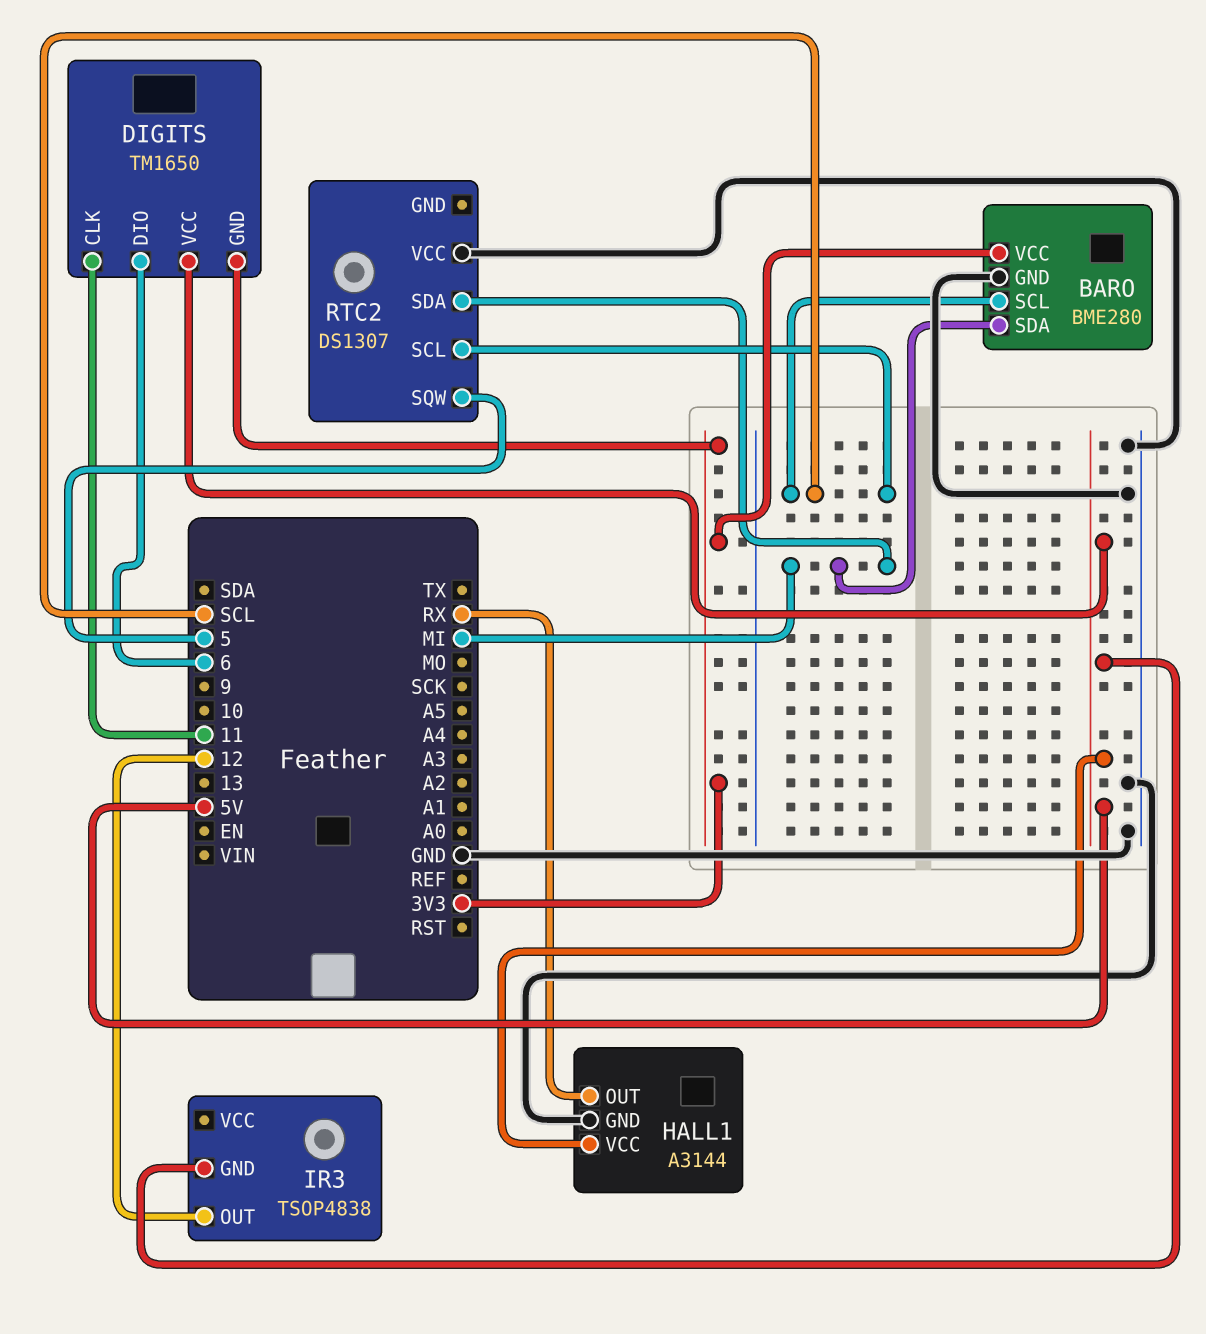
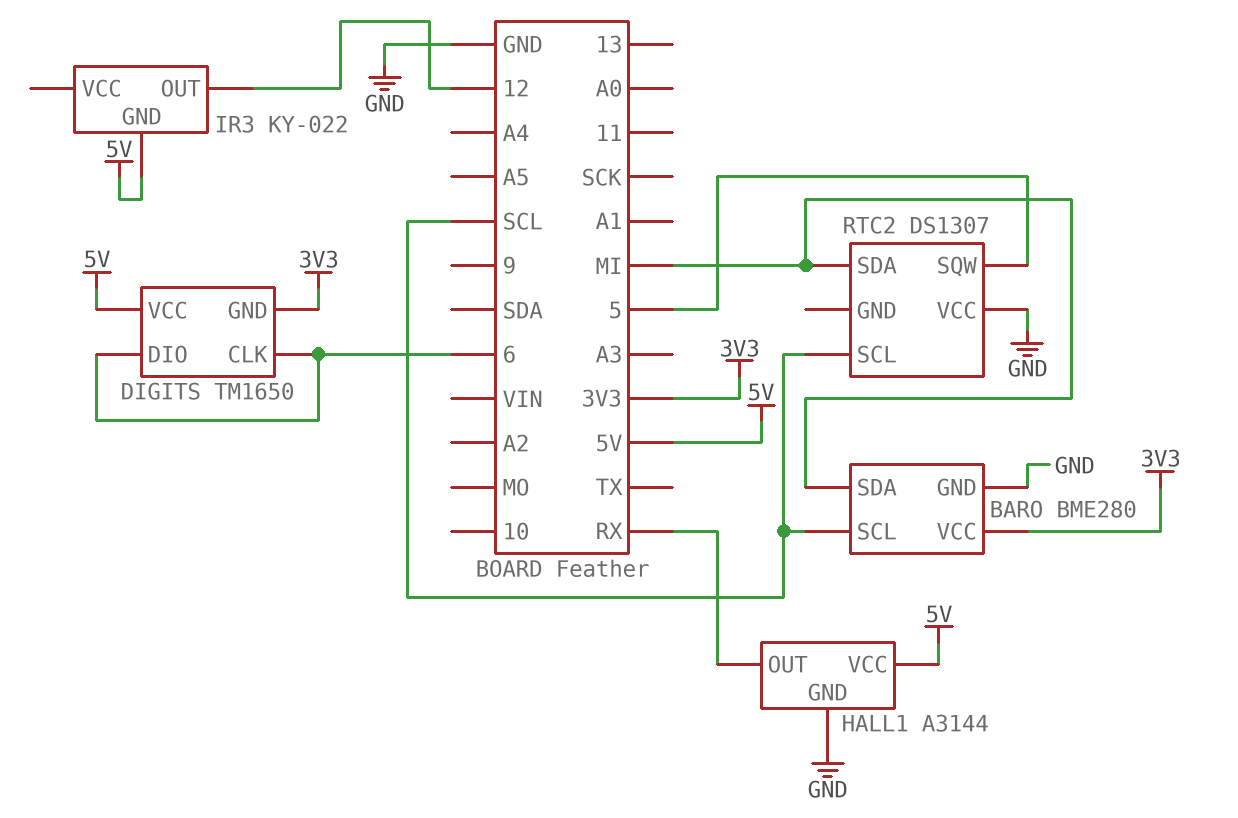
DIGITS pin CLK: 11 -> 6
IR3: TSOP4838 -> KY-022

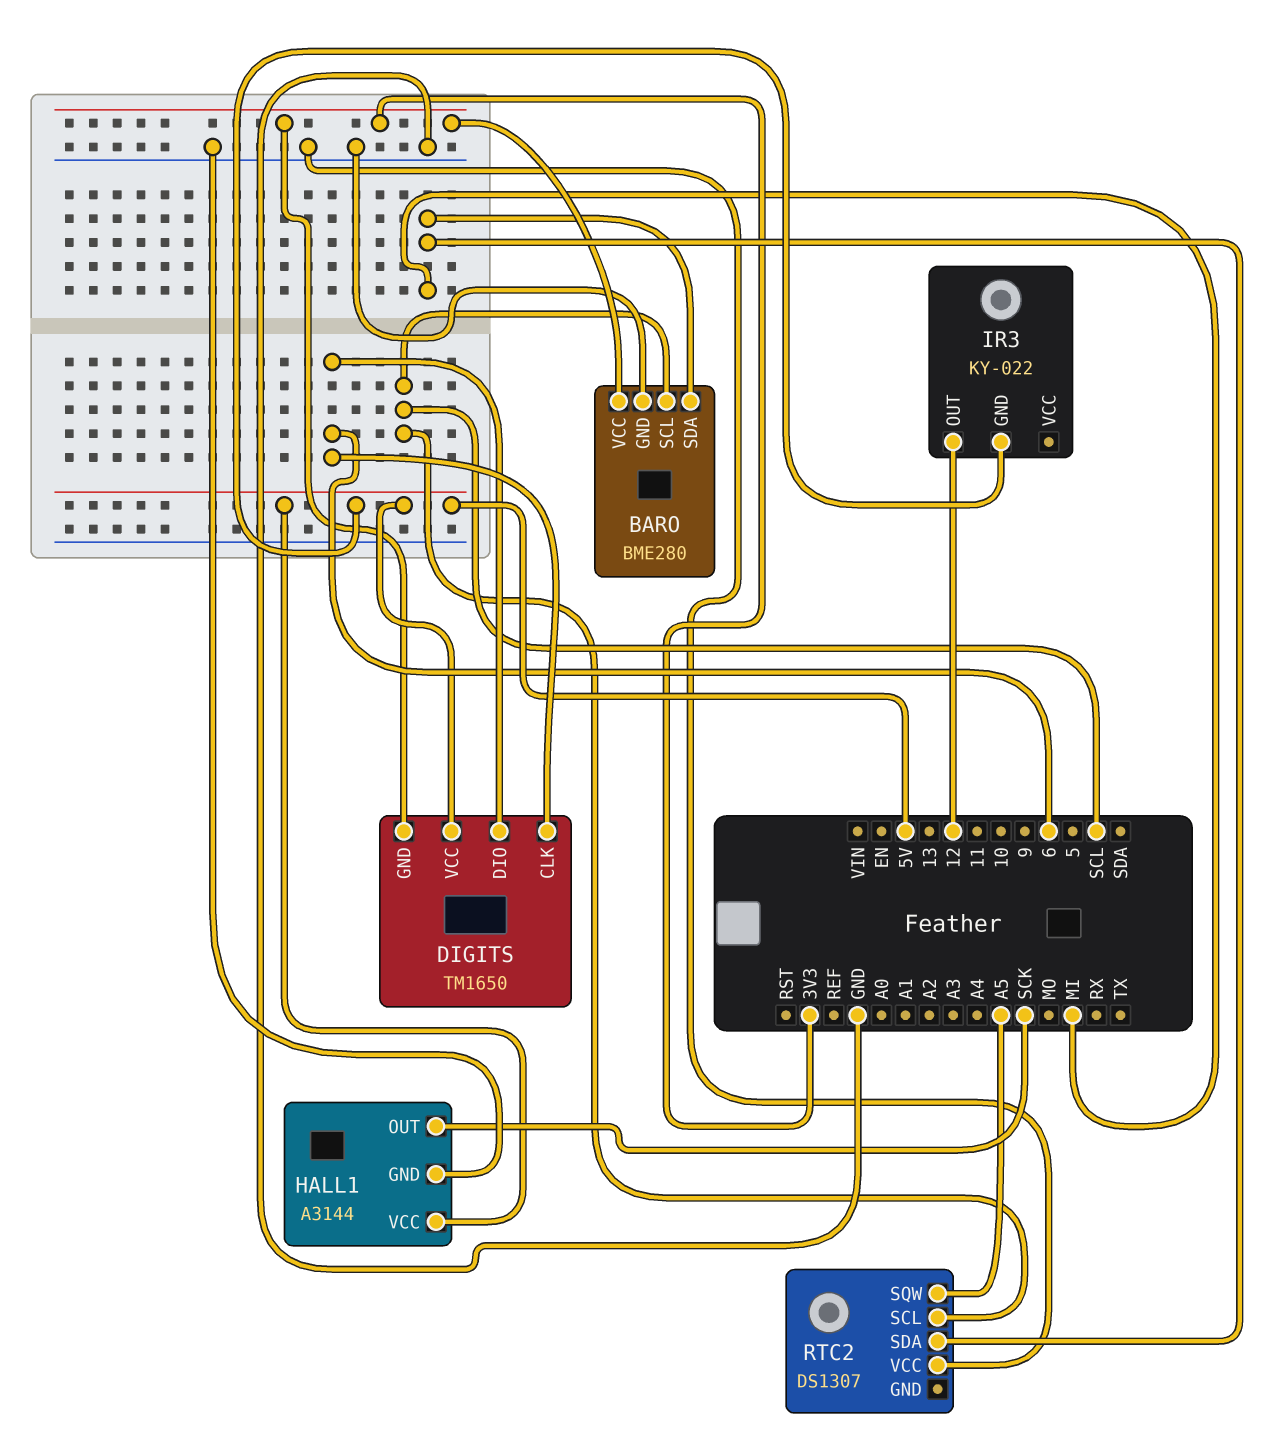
HALL1 pin OUT: RX -> SCK
RTC2 pin SQW: 5 -> A5

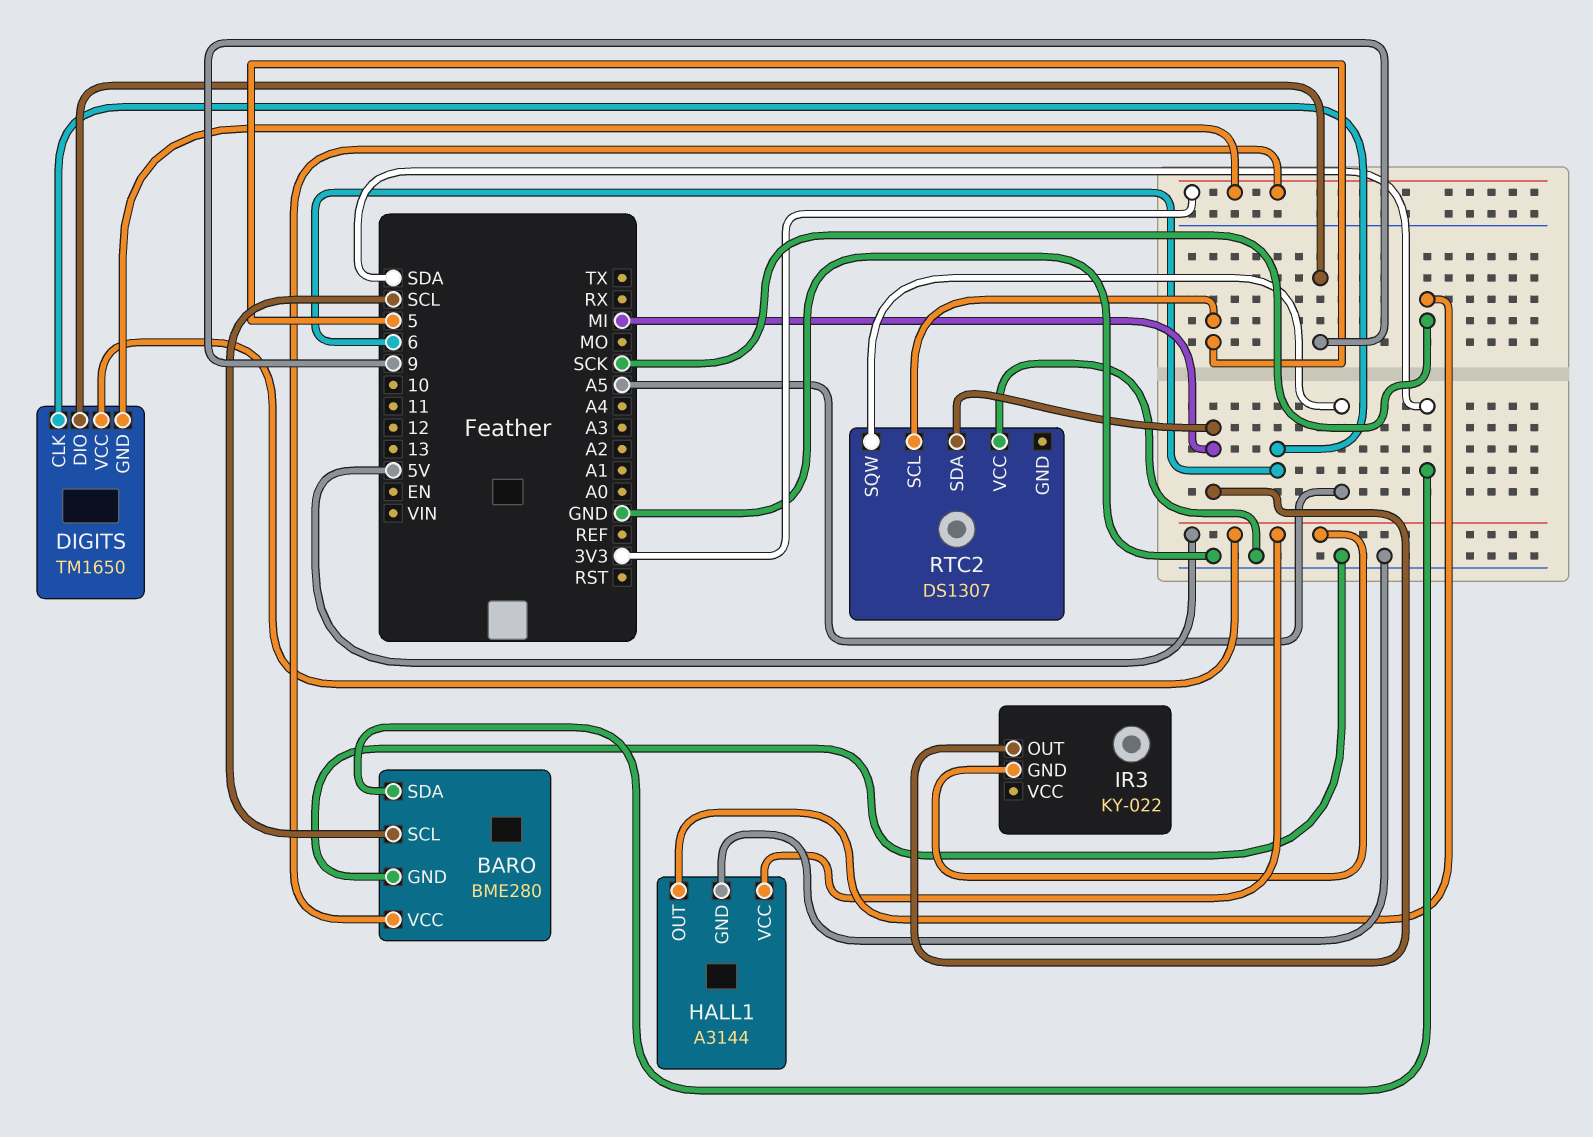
BARO pin SDA: MI -> SDA
DIGITS pin DIO: 6 -> 9
IR3 pin OUT: 12 -> MI
RTC2 pin SCL: SCL -> 5

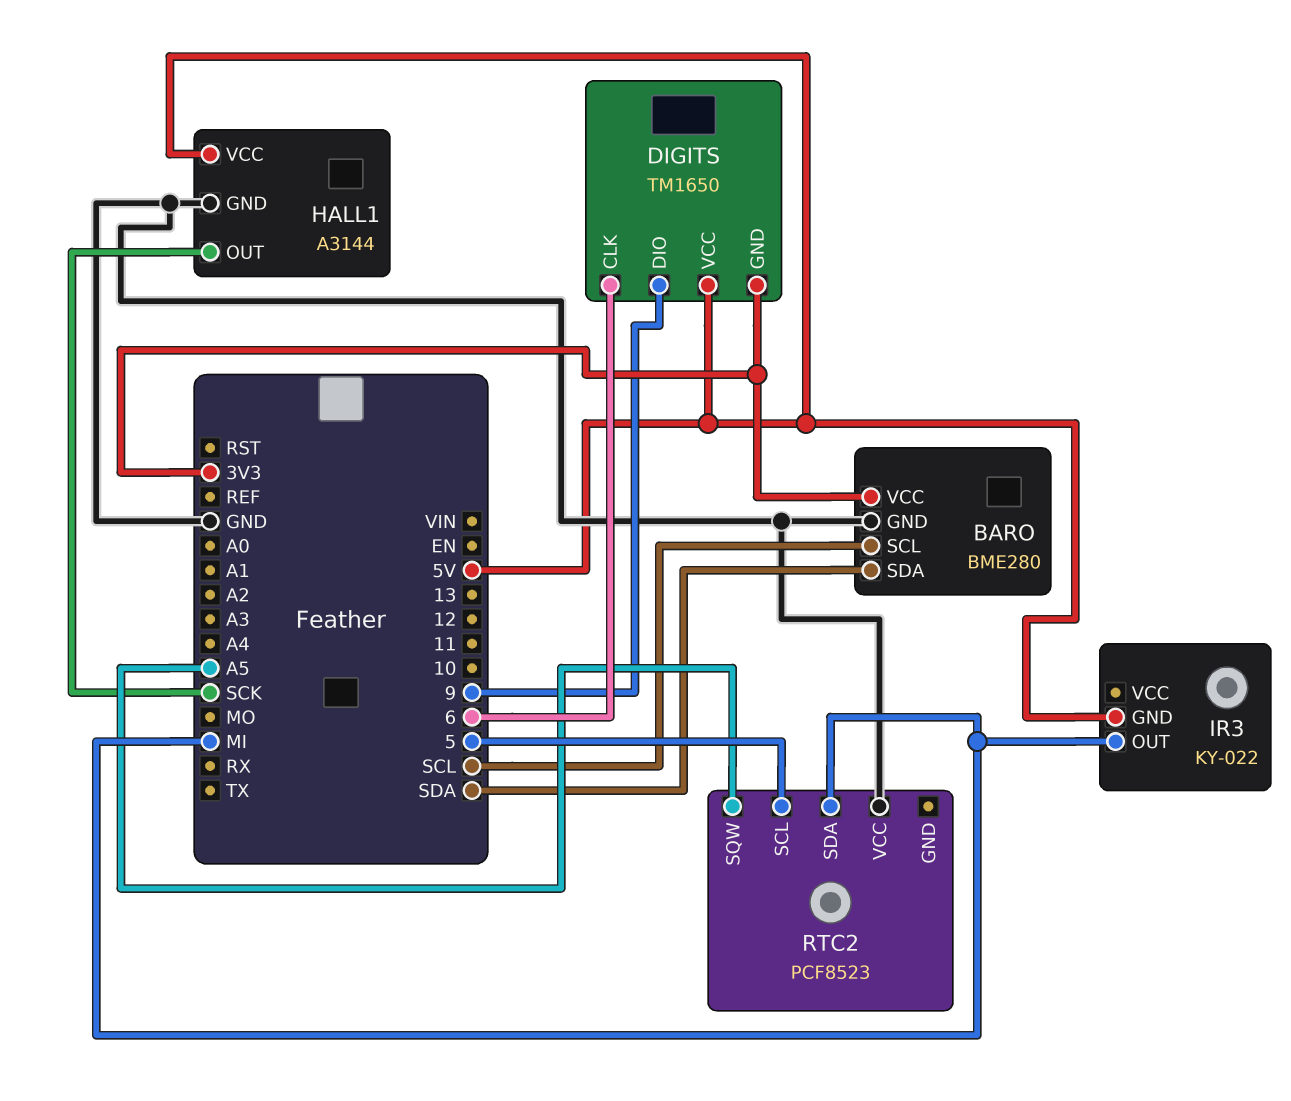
RTC2: DS1307 -> PCF8523

